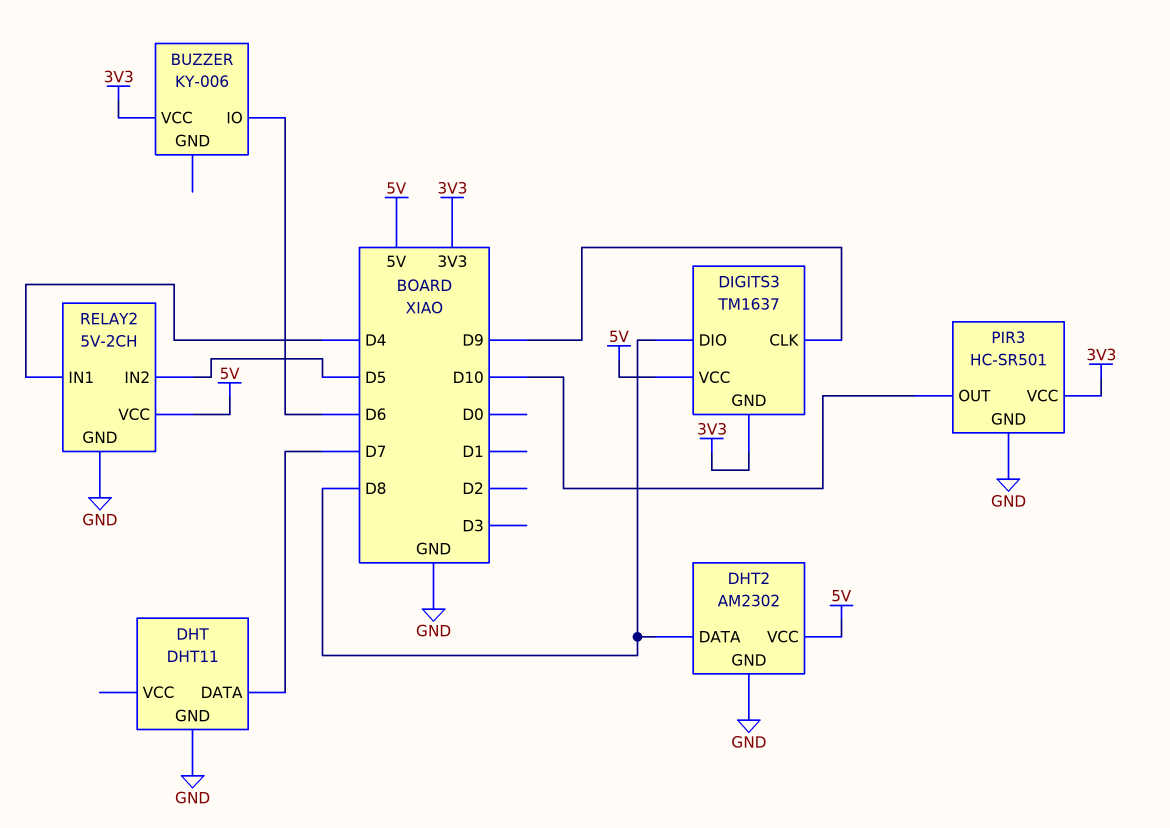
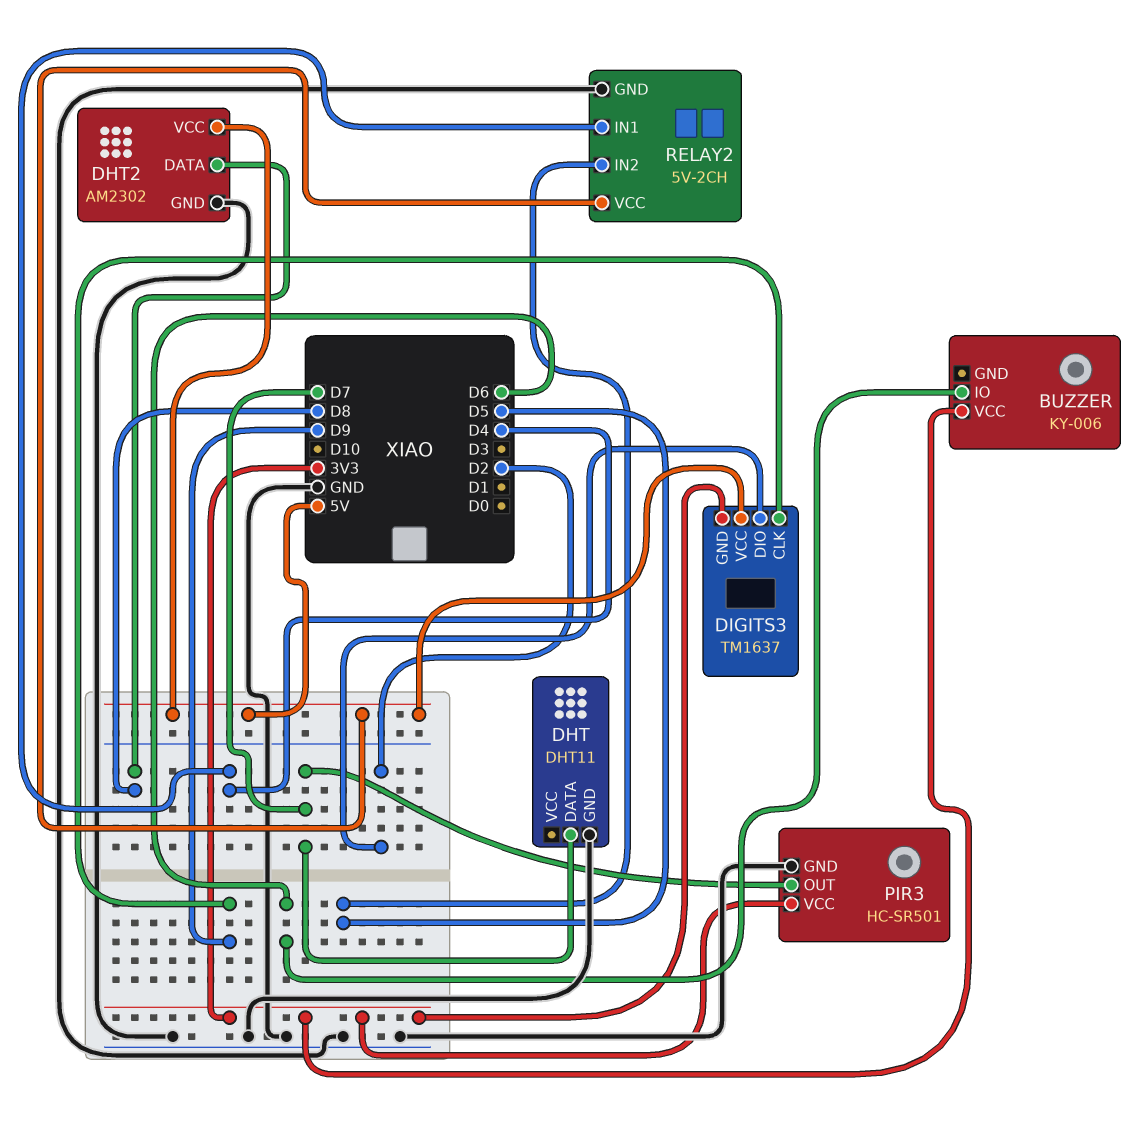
DIGITS3 pin DIO: D8 -> D2
PIR3 pin OUT: D10 -> D7

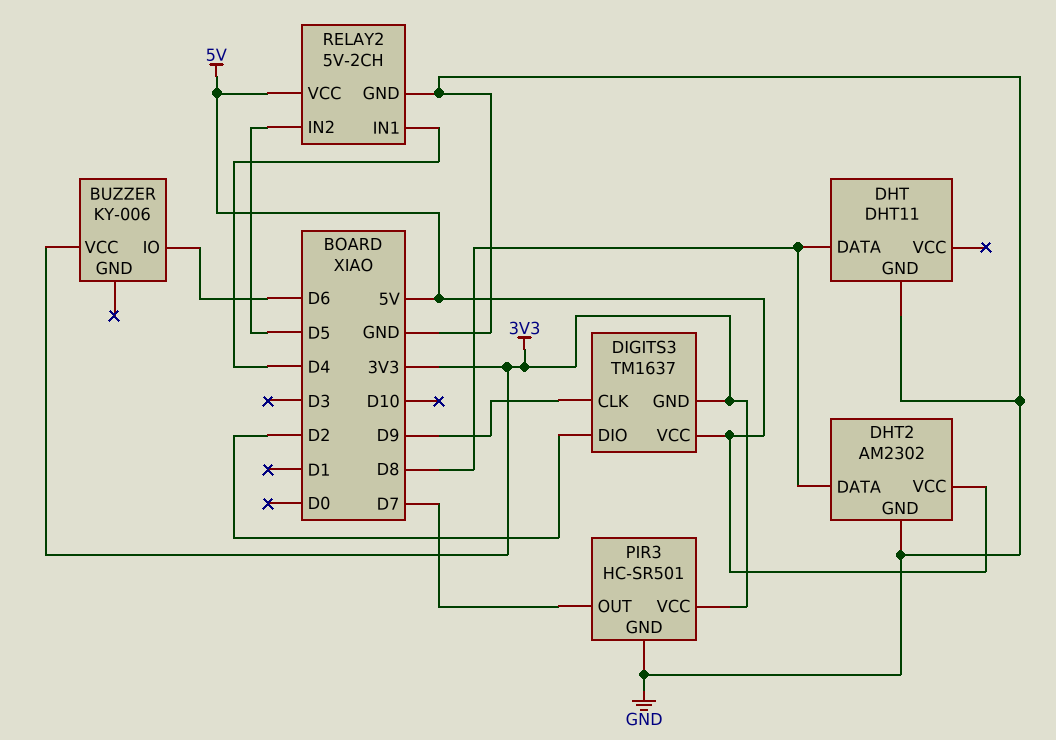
DHT pin DATA: D7 -> D8

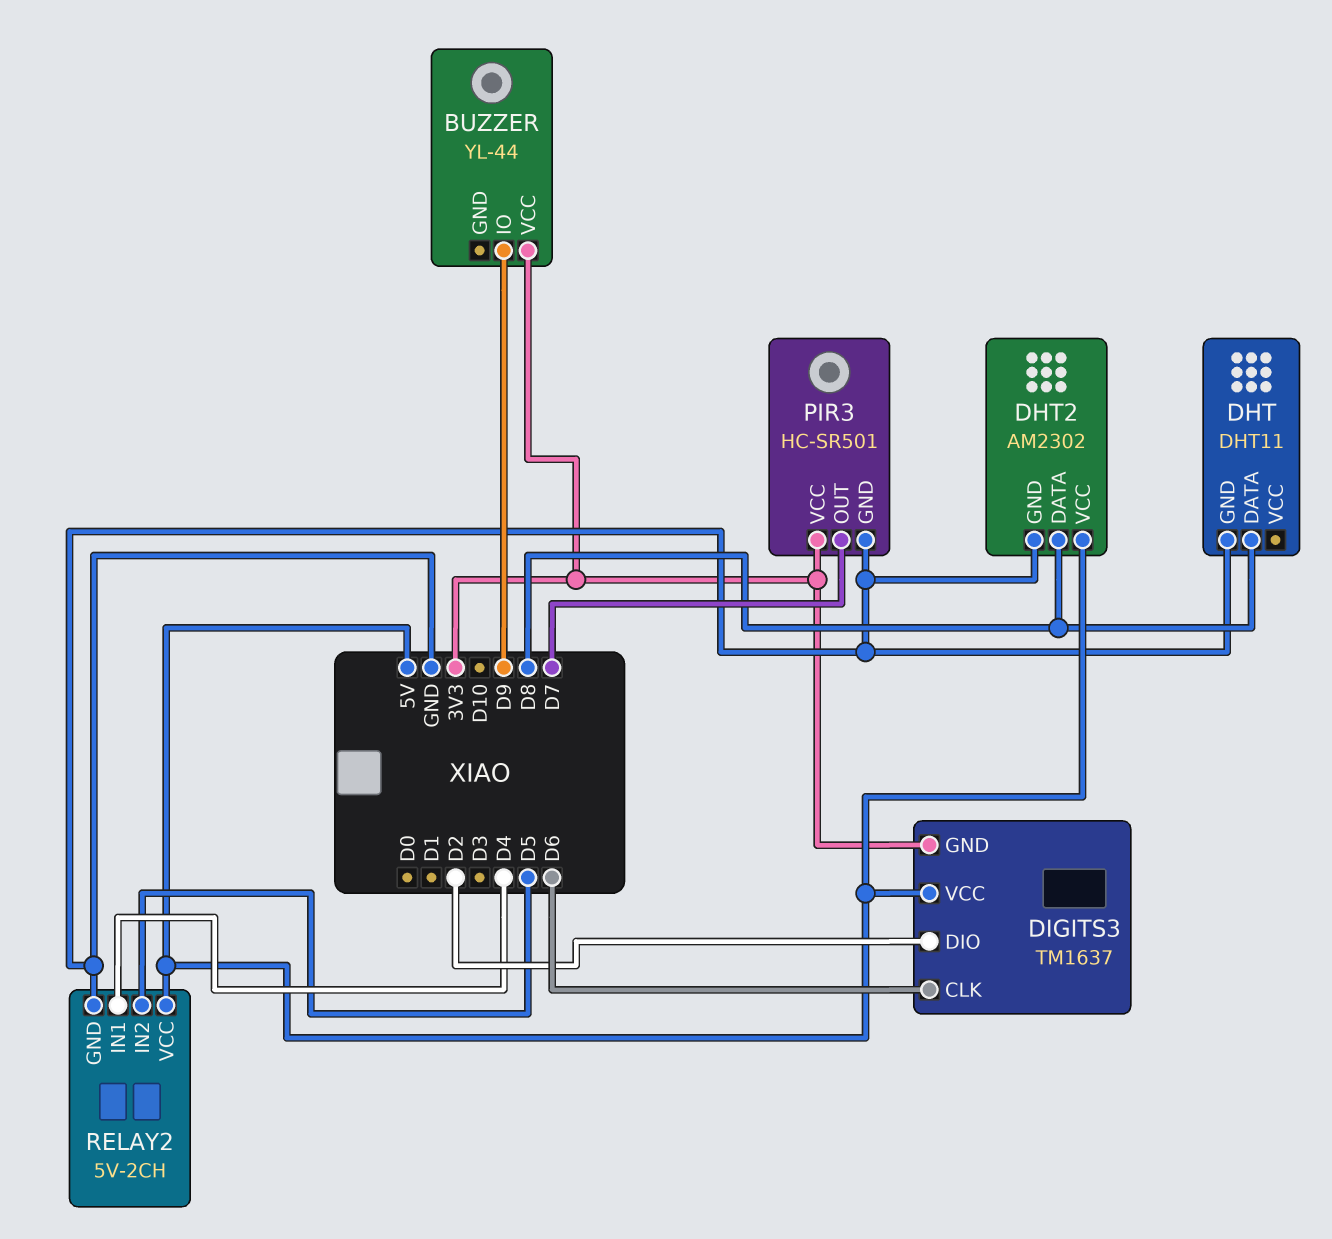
BUZZER: KY-006 -> YL-44
BUZZER pin IO: D6 -> D9
DIGITS3 pin CLK: D9 -> D6

